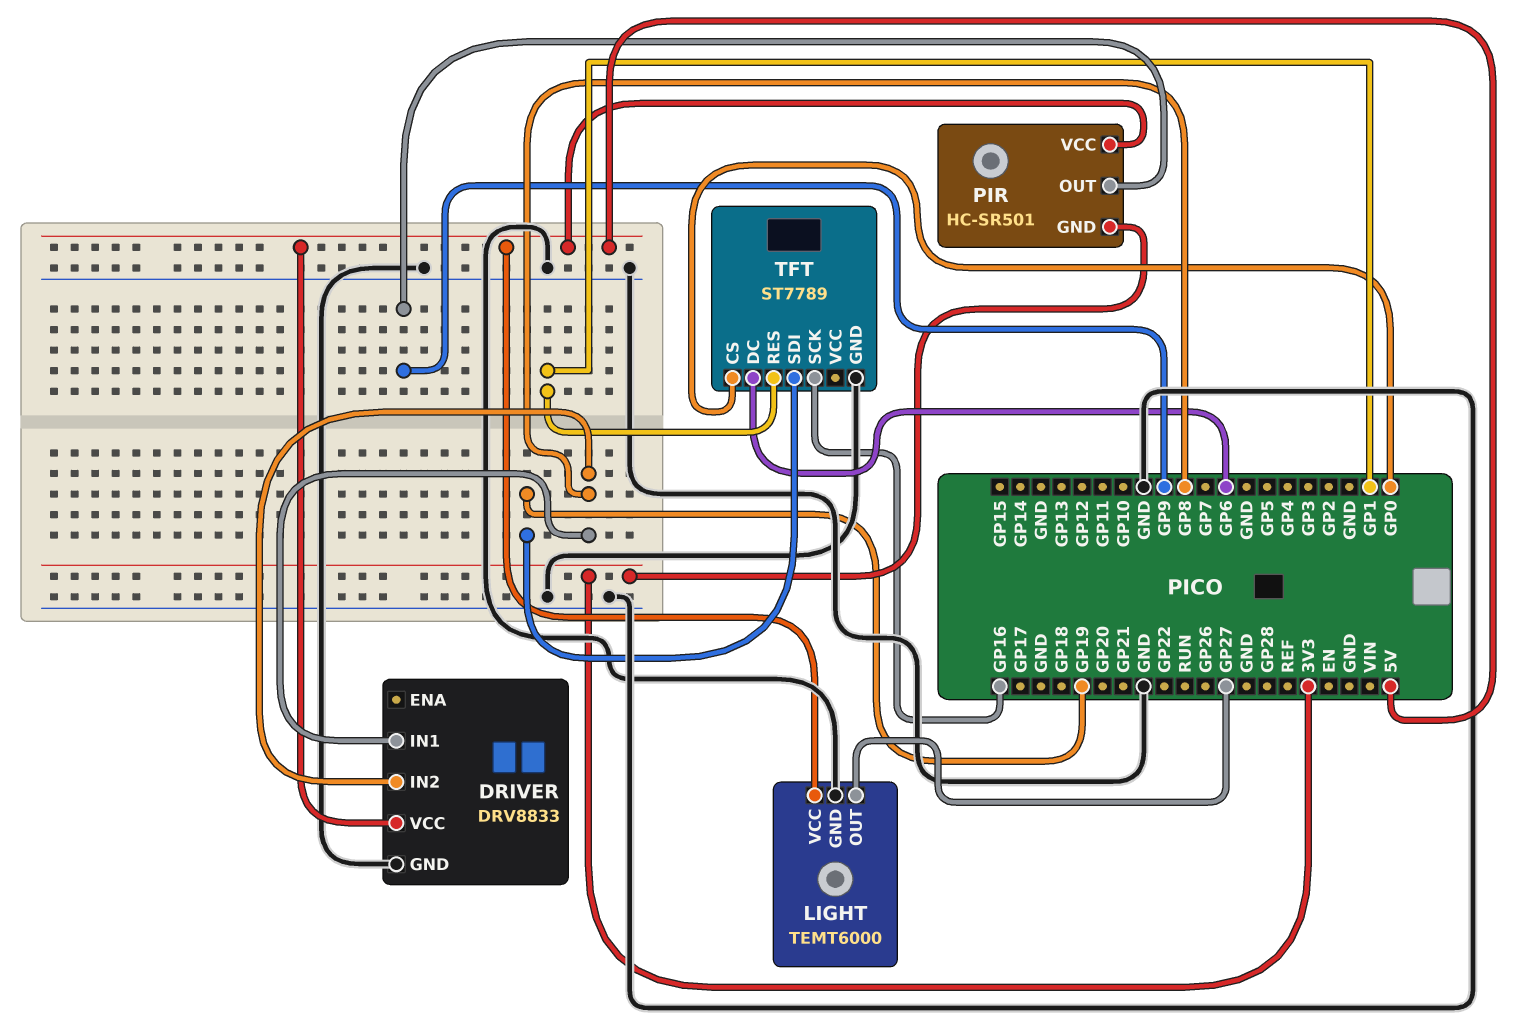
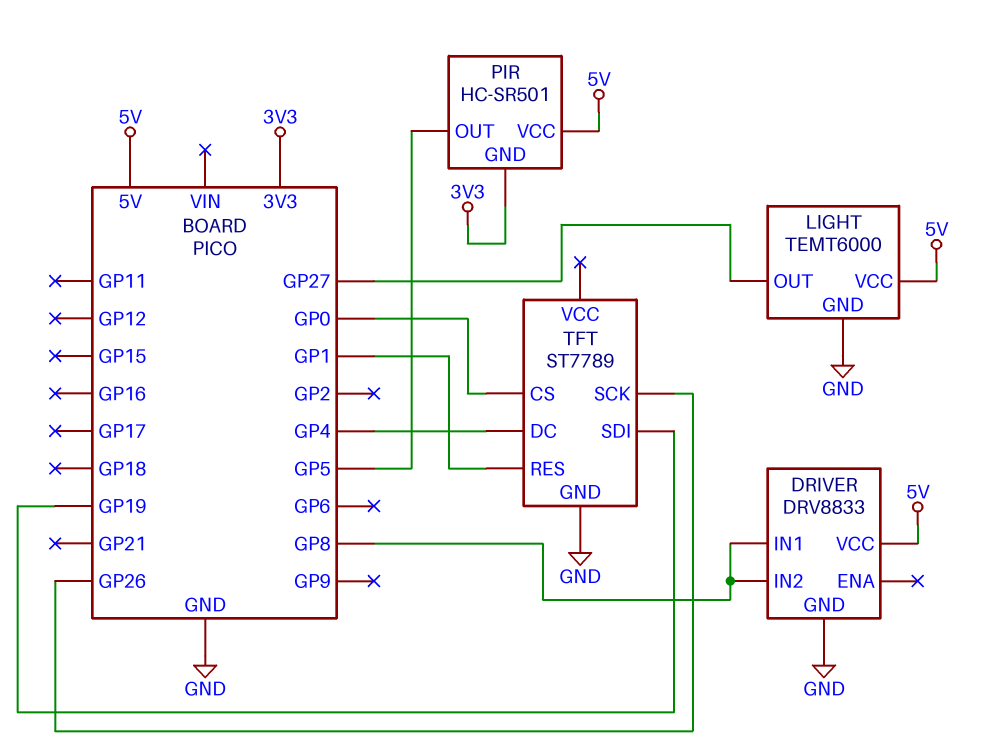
PIR pin OUT: GP9 -> GP5
TFT pin DC: GP6 -> GP4
TFT pin SCK: GP16 -> GP26

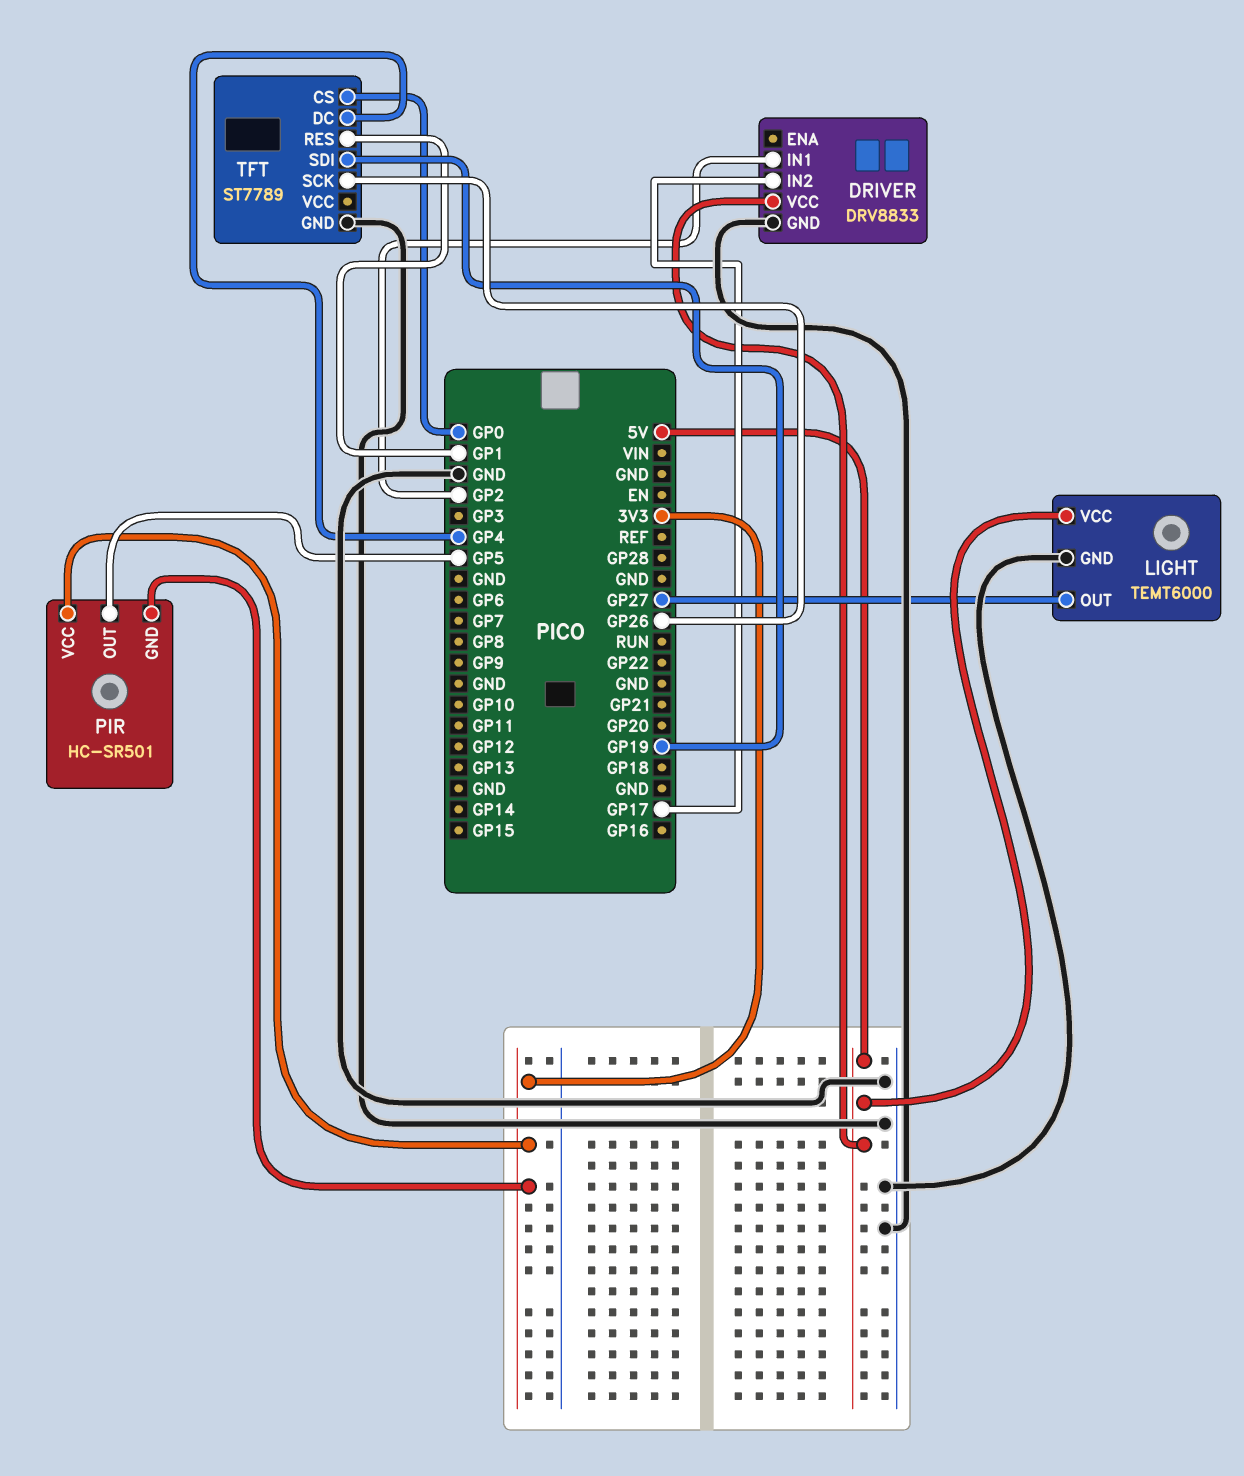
DRIVER pin IN1: GP8 -> GP2
DRIVER pin IN2: GP8 -> GP17
PIR pin VCC: 5V -> 3V3

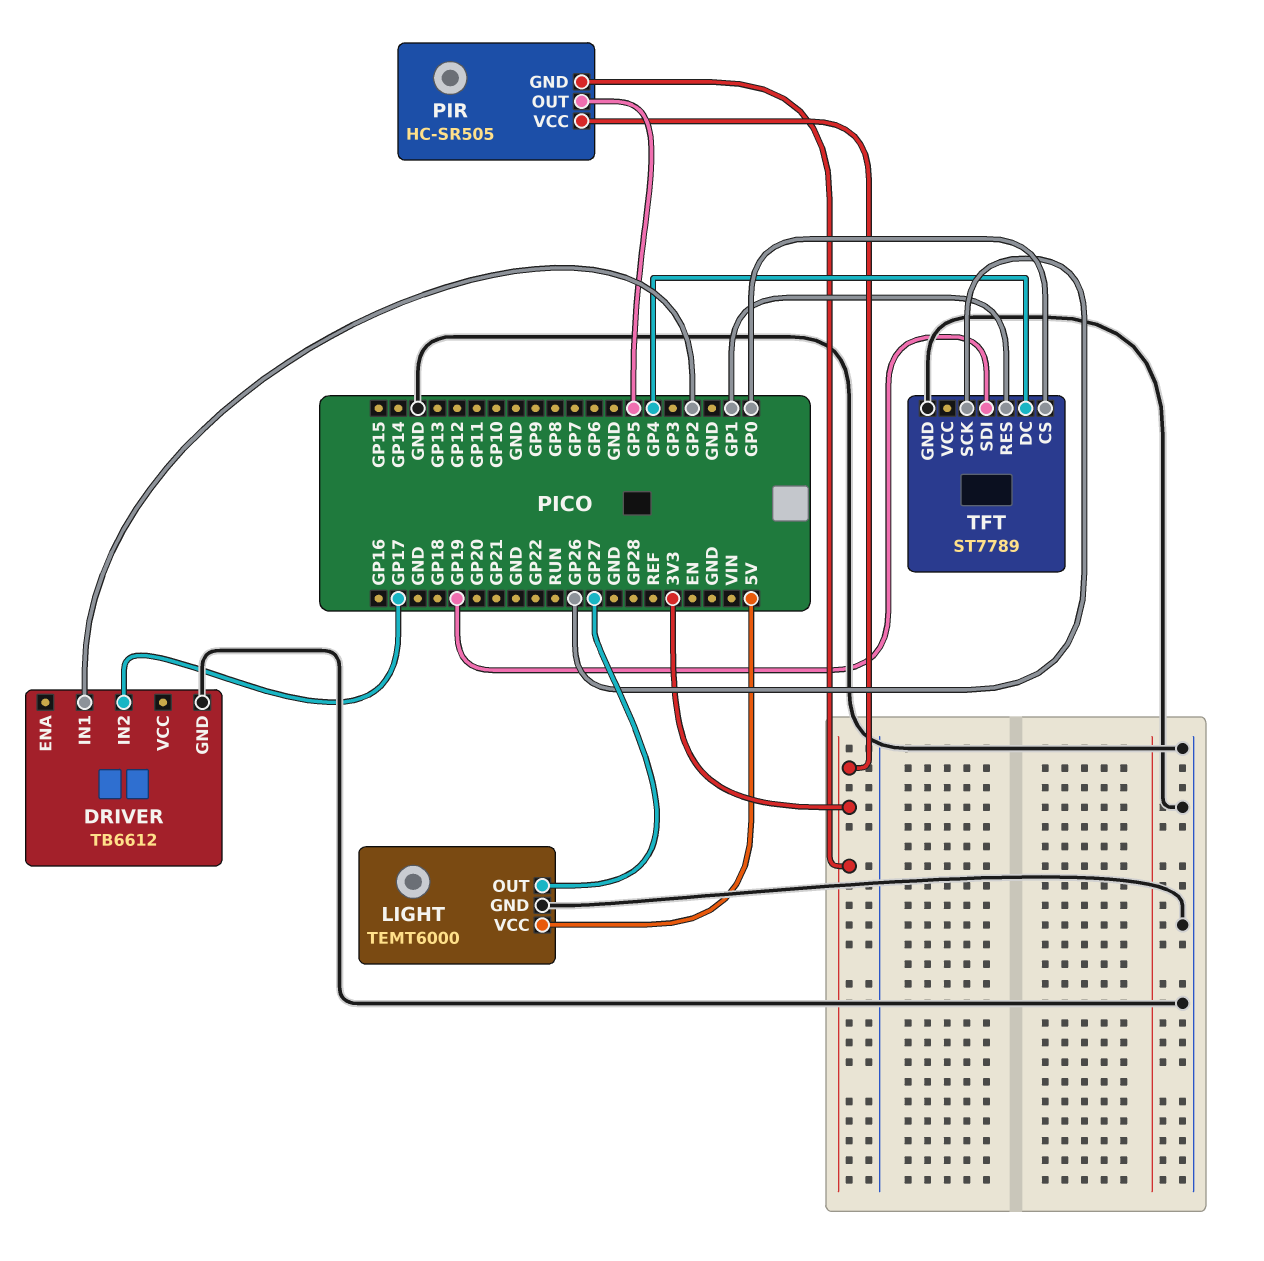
DRIVER: DRV8833 -> TB6612
DRIVER pin VCC: 5V -> none
PIR: HC-SR501 -> HC-SR505

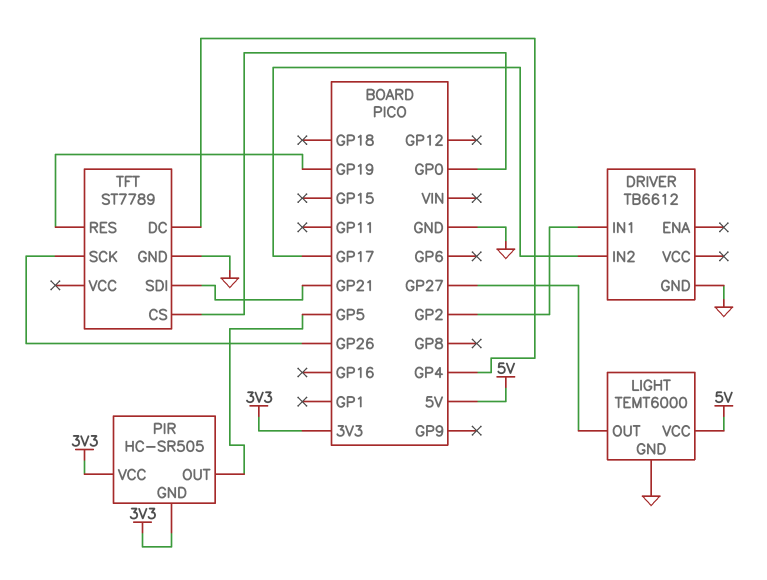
TFT pin RES: GP1 -> GP19
TFT pin SDI: GP19 -> GP21

